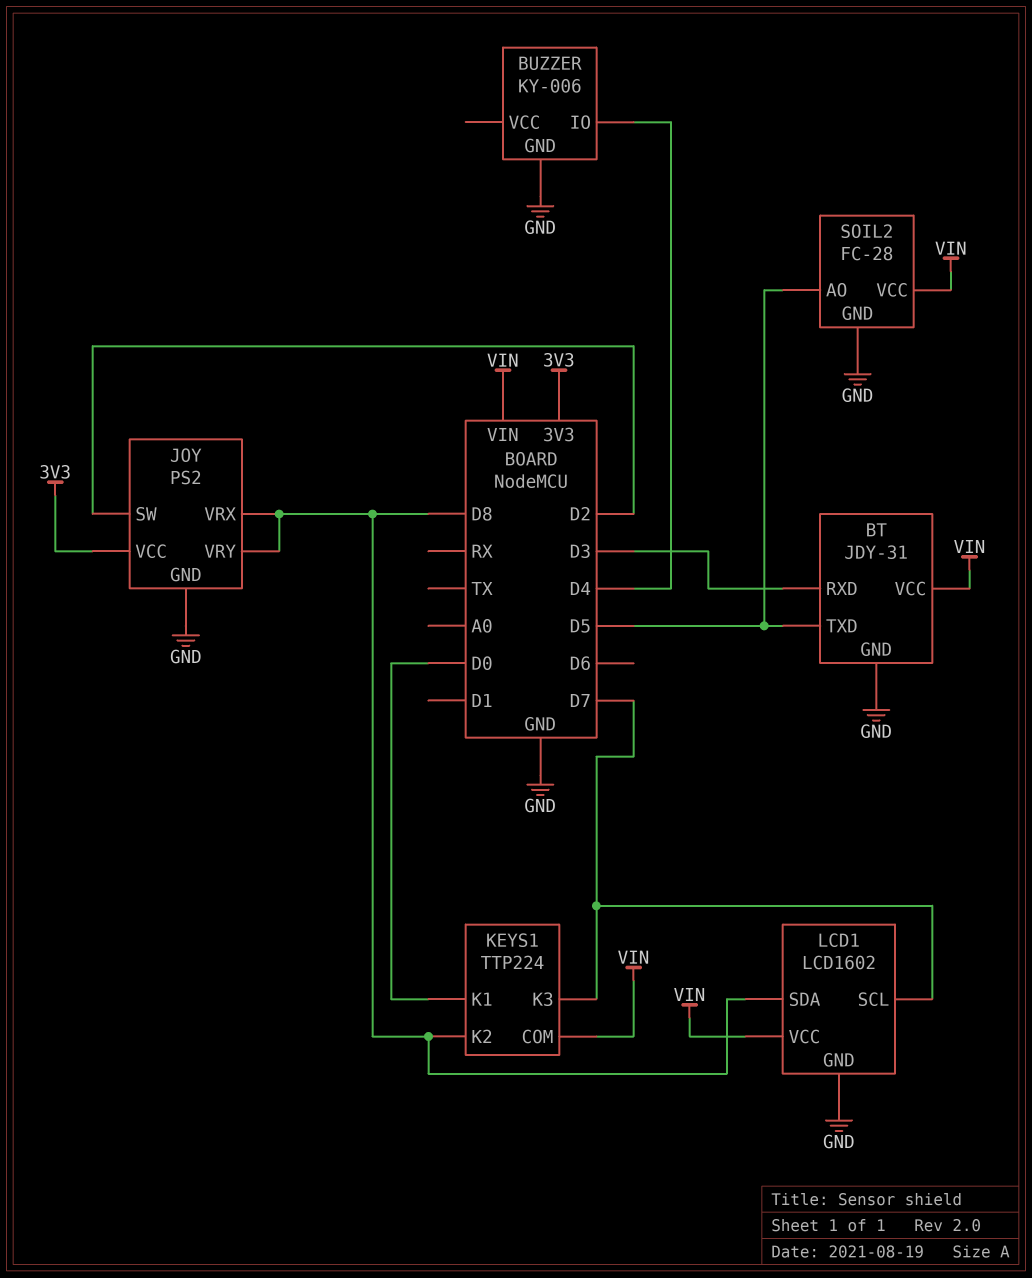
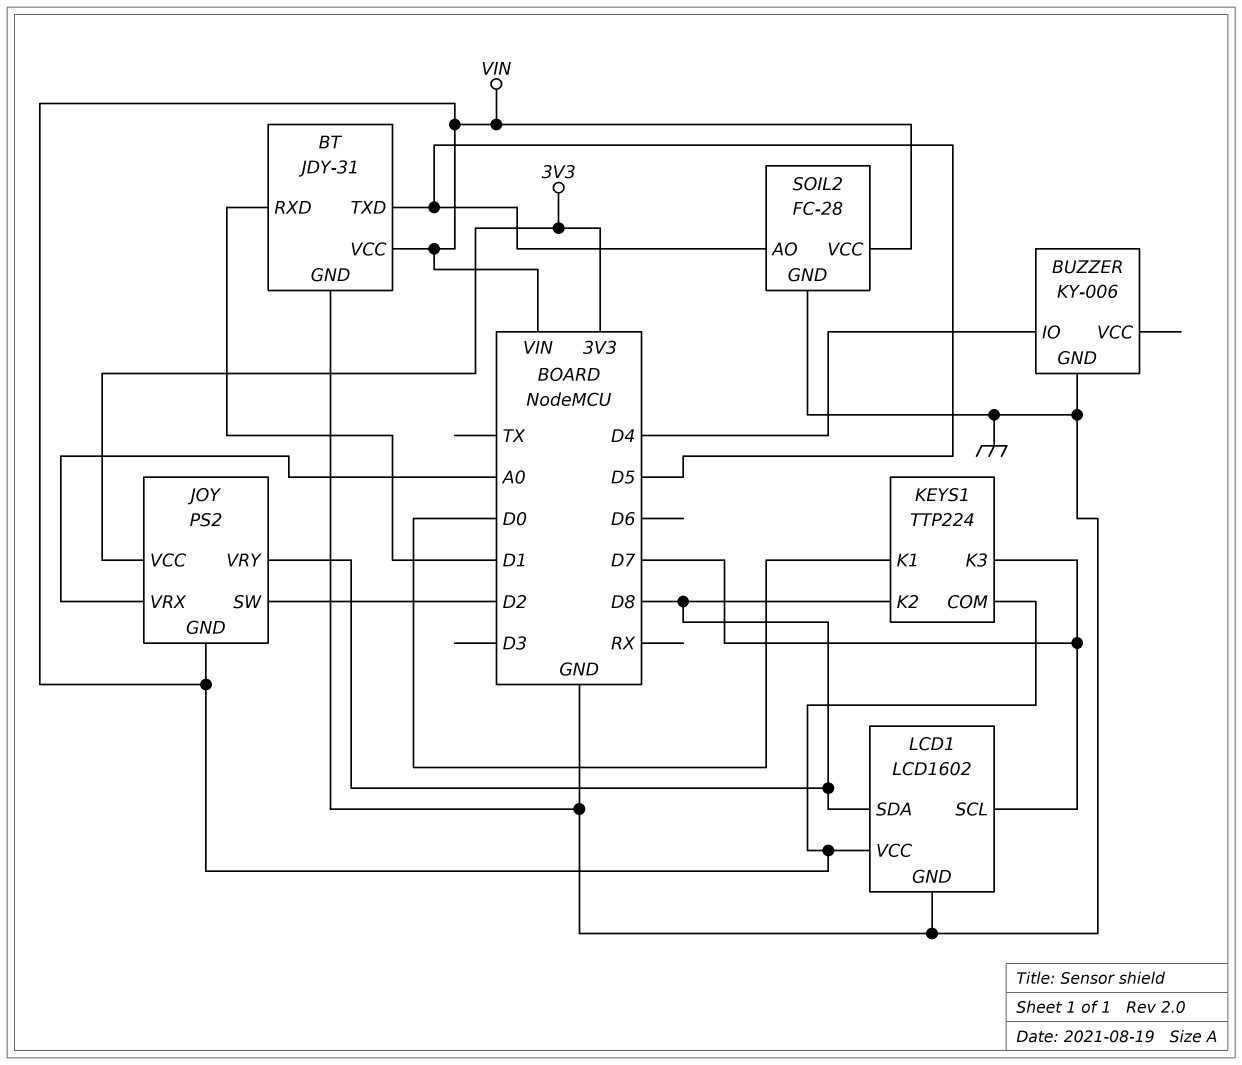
BT pin RXD: D3 -> D1
JOY pin GND: GND -> VIN
JOY pin VRX: D8 -> A0

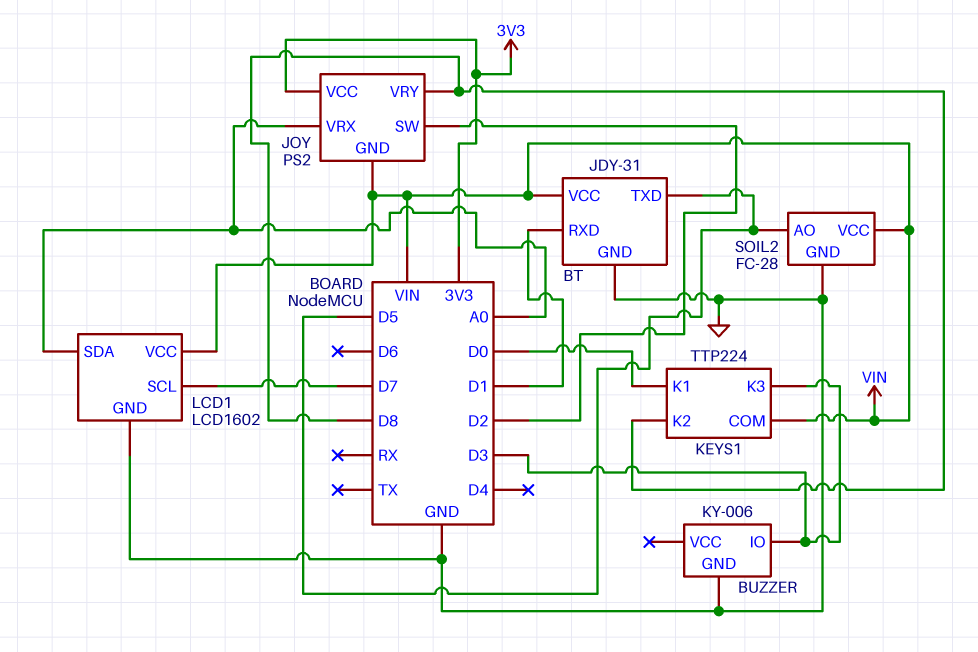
BUZZER pin IO: D4 -> D3
KEYS1 pin K3: D7 -> D3
LCD1 pin SDA: D8 -> A0

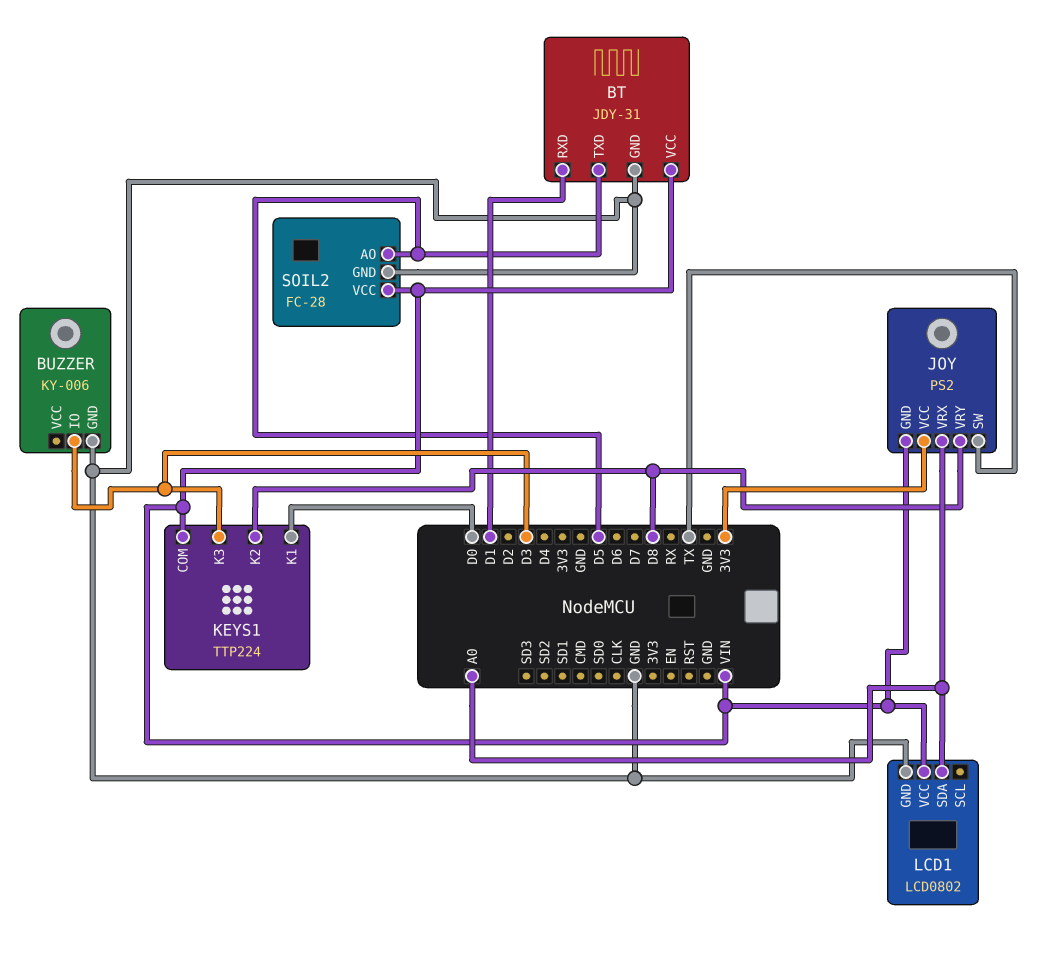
JOY pin SW: D2 -> TX
LCD1: LCD1602 -> LCD0802
LCD1 pin SCL: D7 -> none

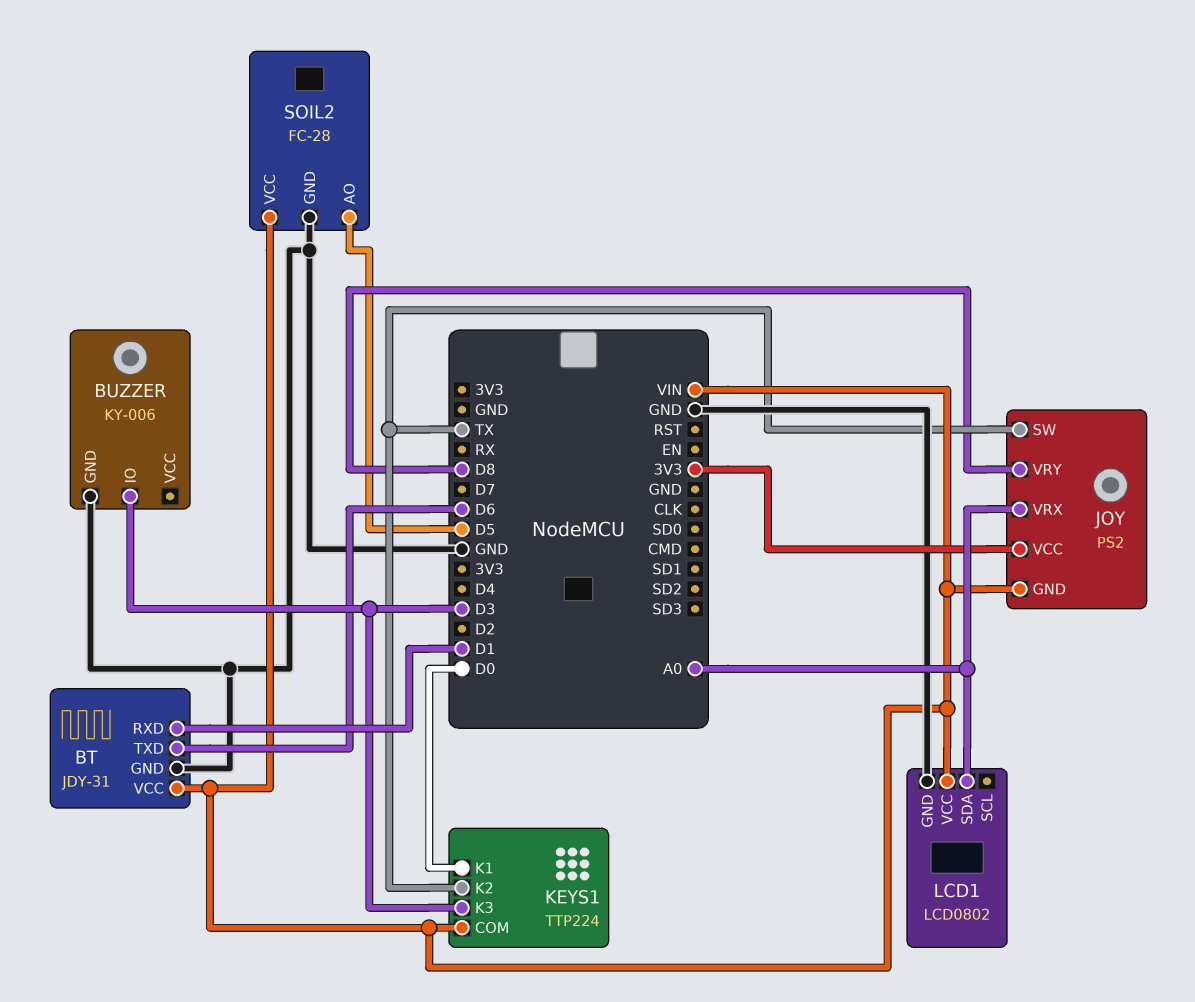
BT pin TXD: D5 -> D6
KEYS1 pin K2: D8 -> TX

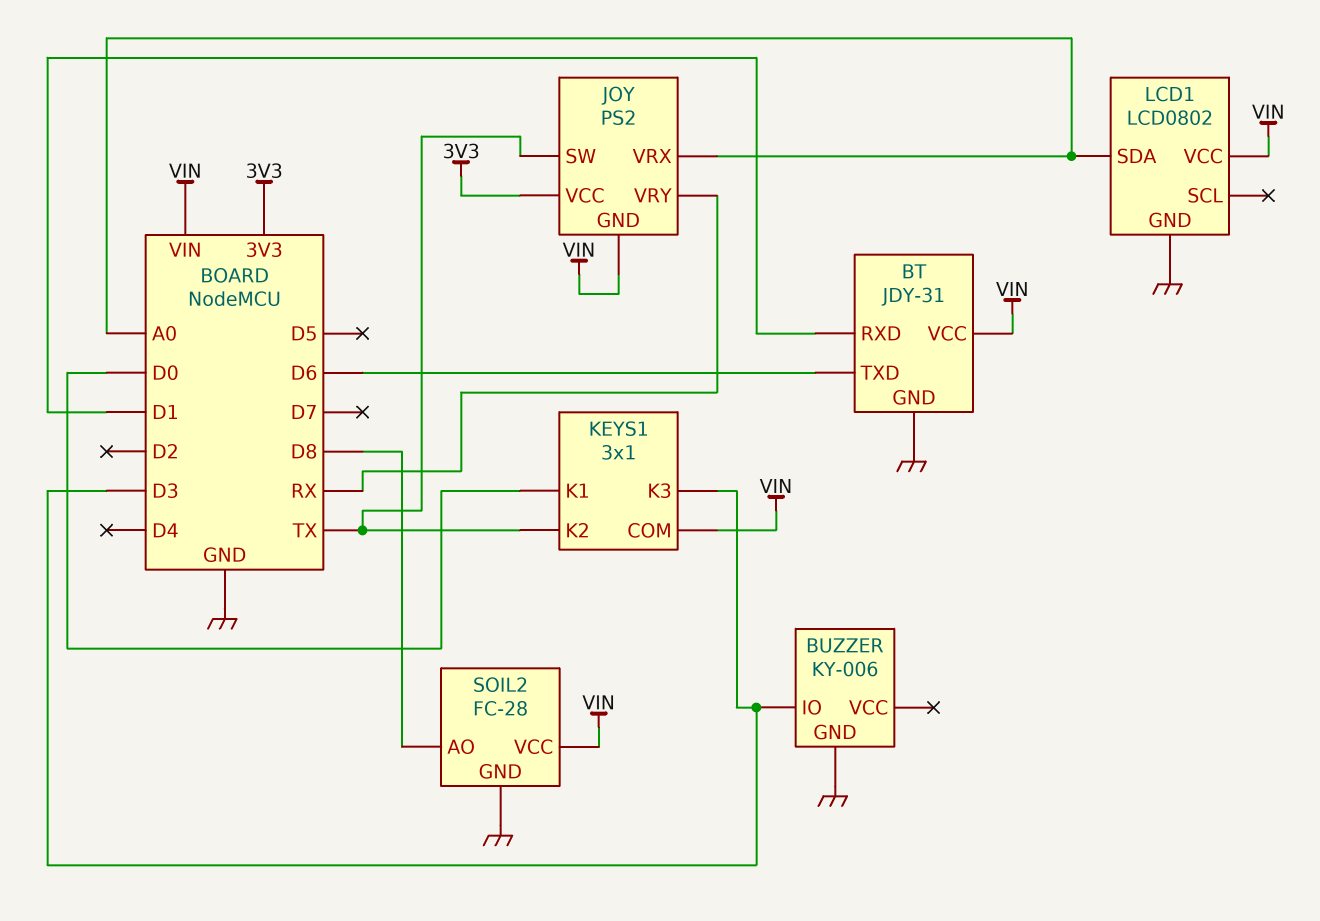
JOY pin VRY: D8 -> RX
KEYS1: TTP224 -> 3x1
SOIL2 pin AO: D5 -> D8

